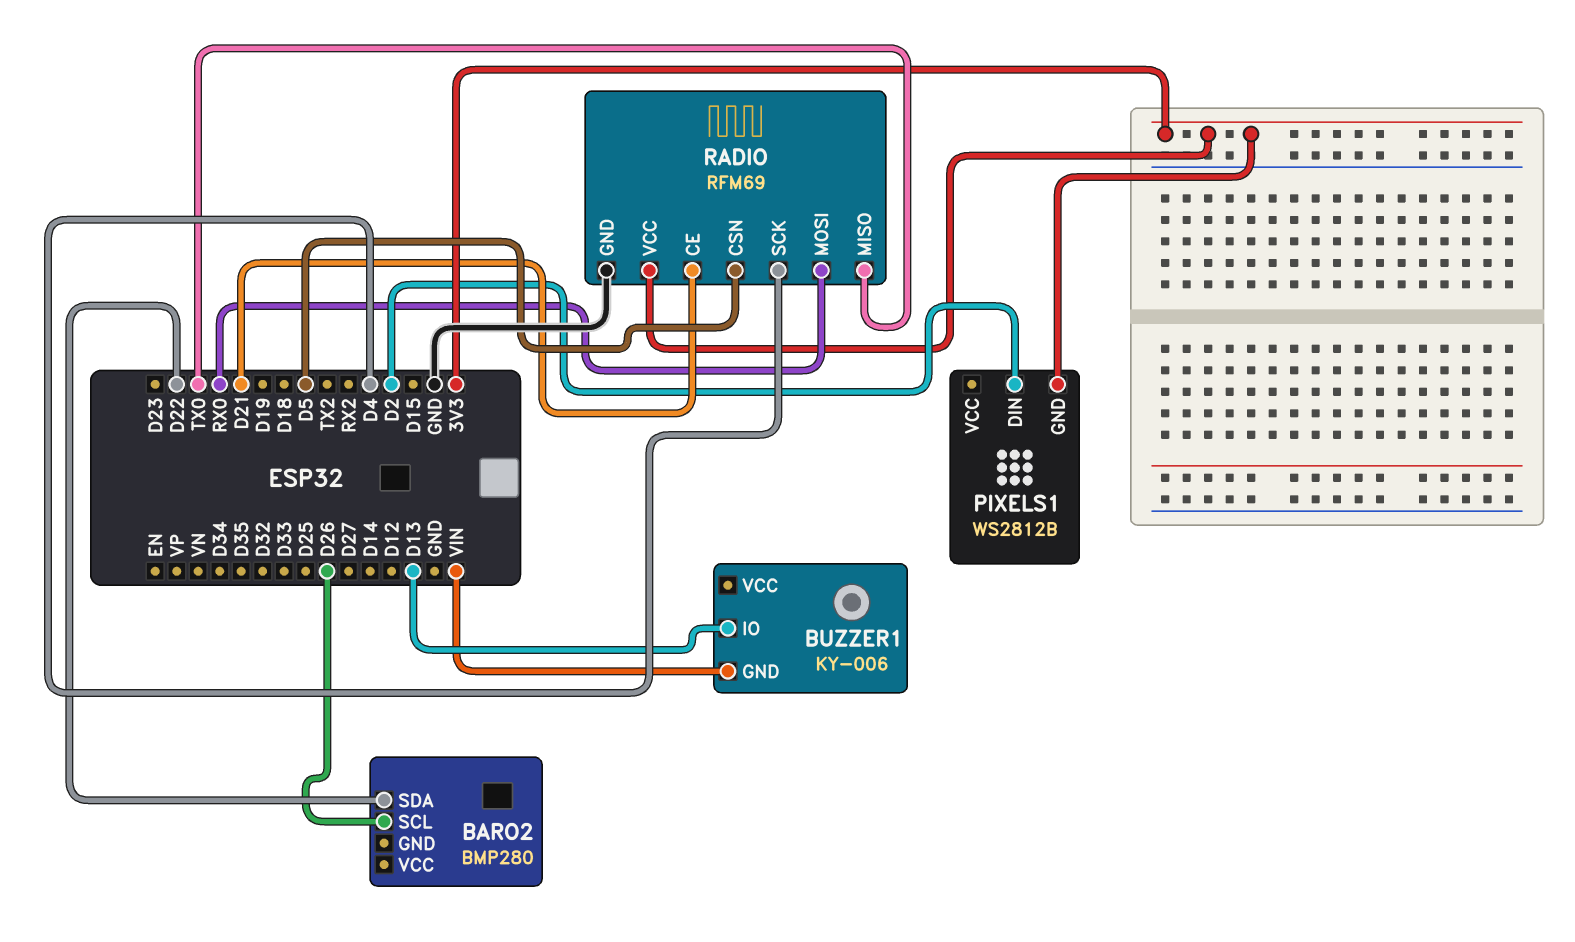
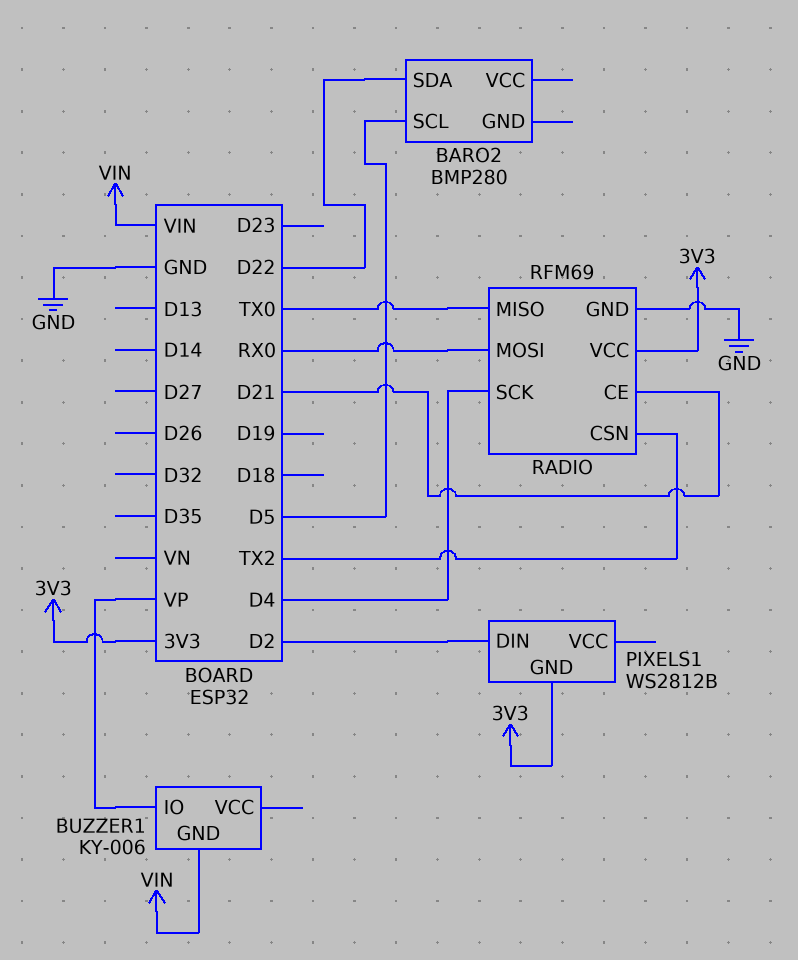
BARO2 pin SCL: D26 -> D5
BUZZER1 pin IO: D13 -> VP
RADIO pin CSN: D5 -> TX2

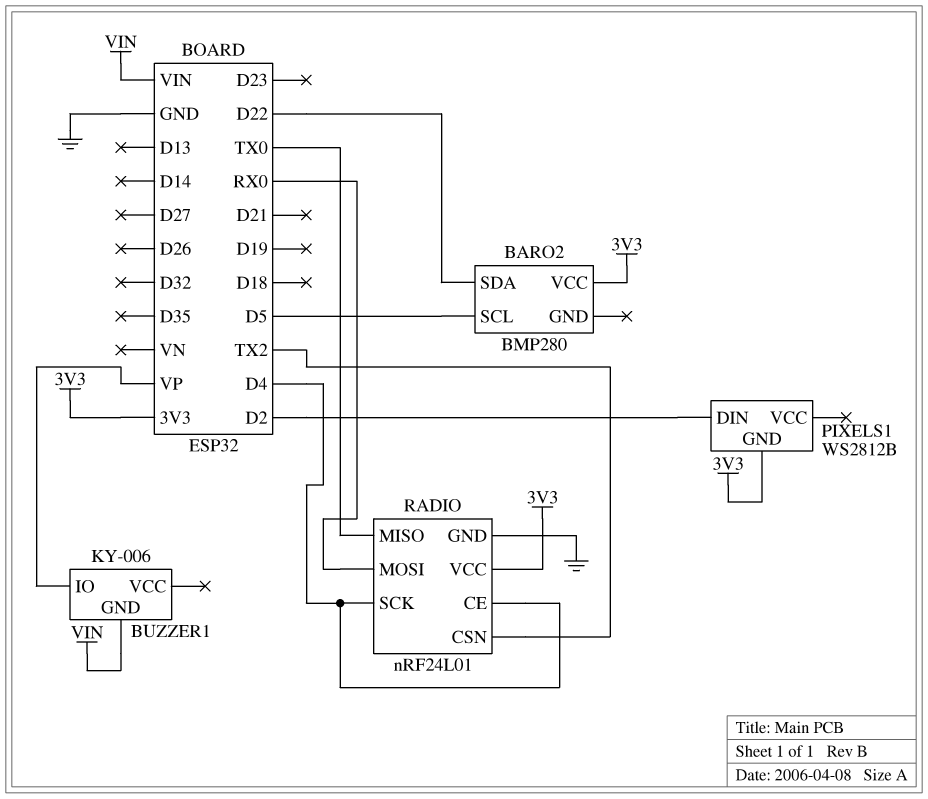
BARO2 pin VCC: none -> 3V3
RADIO: RFM69 -> nRF24L01
RADIO pin CE: D21 -> D4

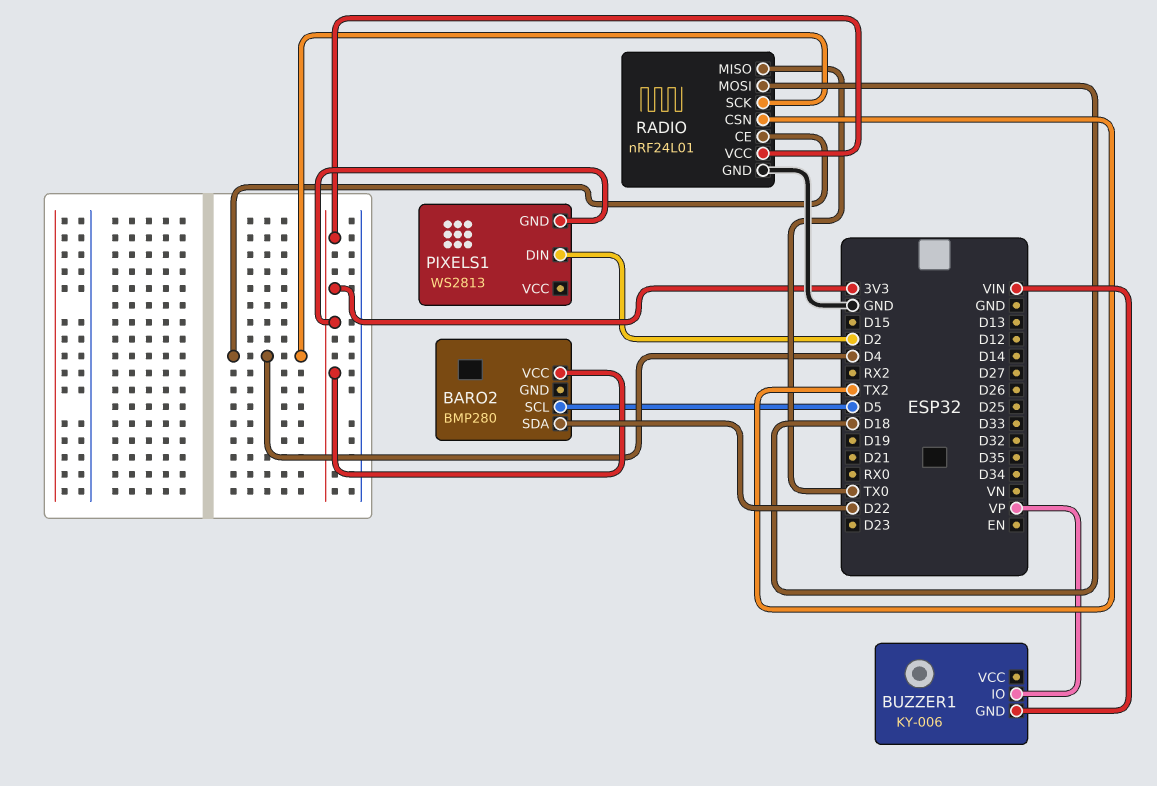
PIXELS1: WS2812B -> WS2813
RADIO pin MOSI: RX0 -> D18

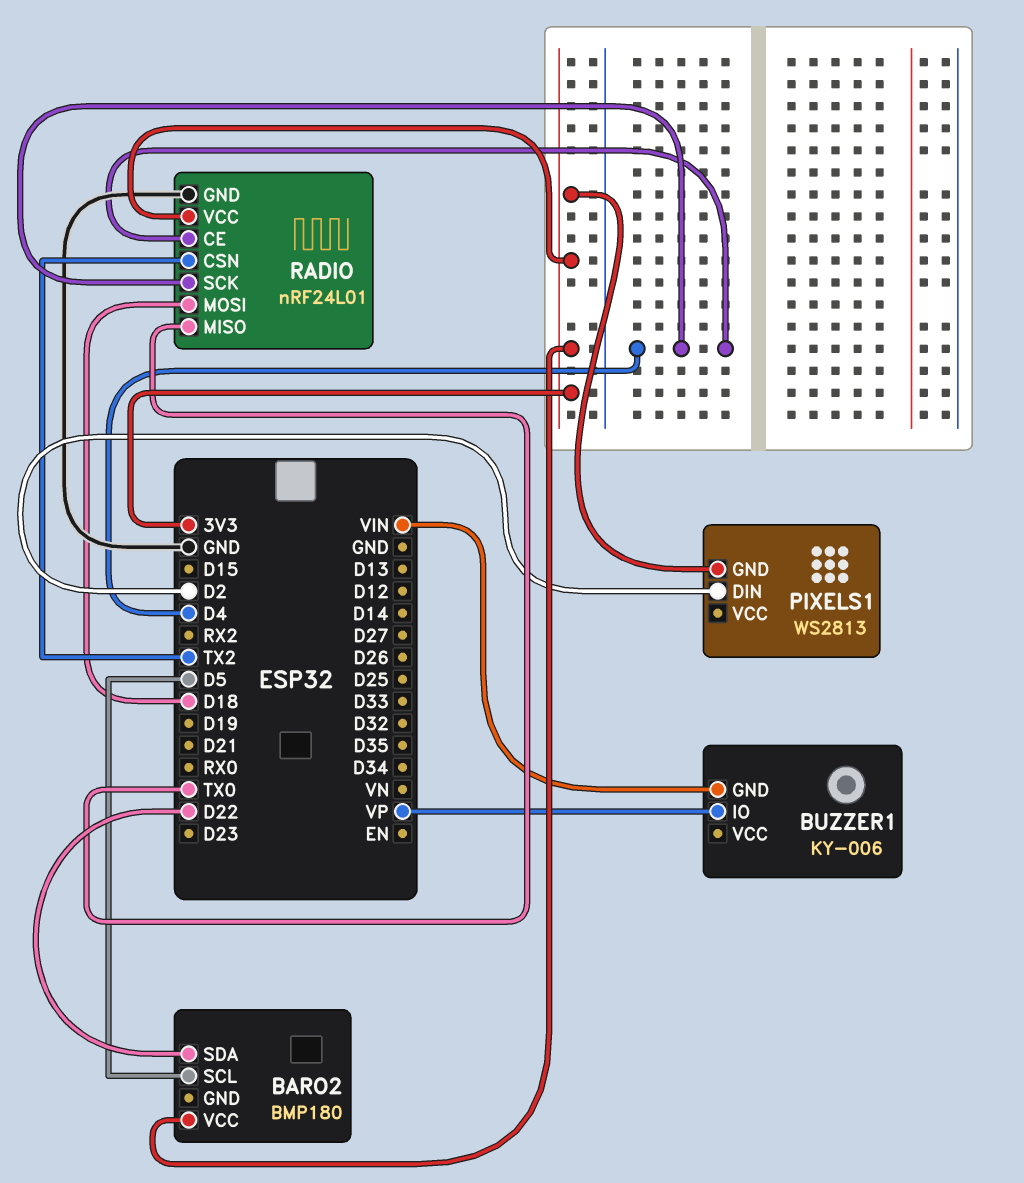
BARO2: BMP280 -> BMP180

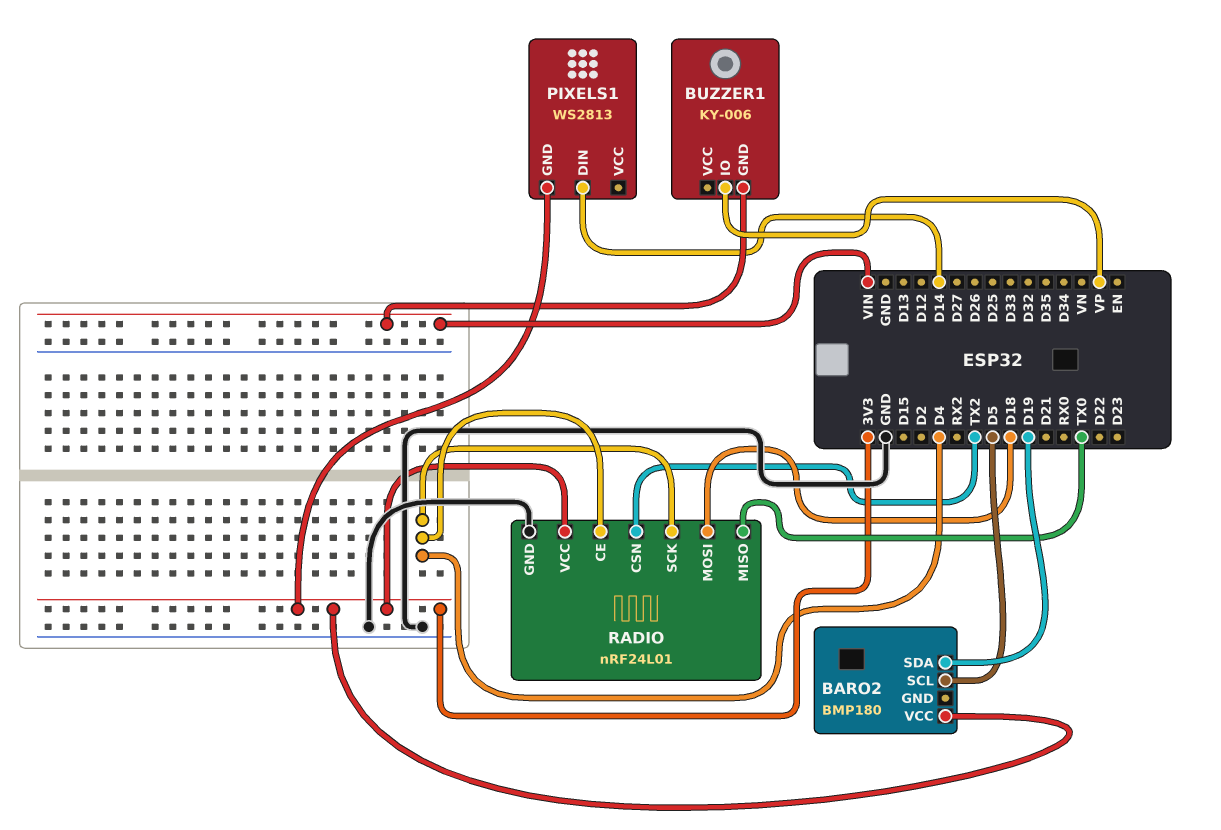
BARO2 pin SDA: D22 -> D19
PIXELS1 pin DIN: D2 -> D14

